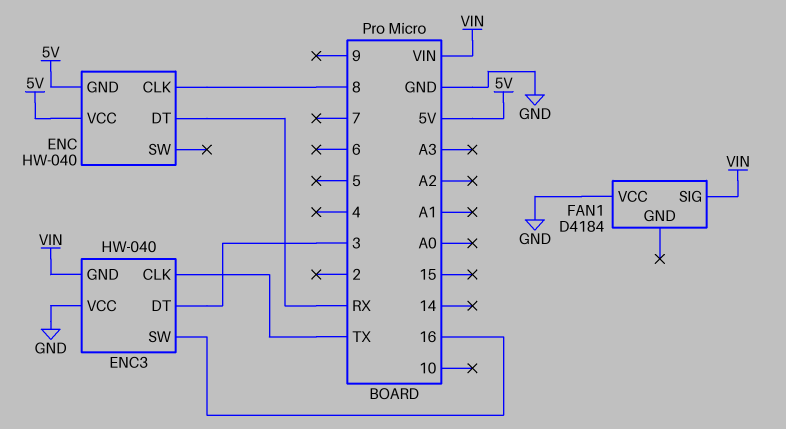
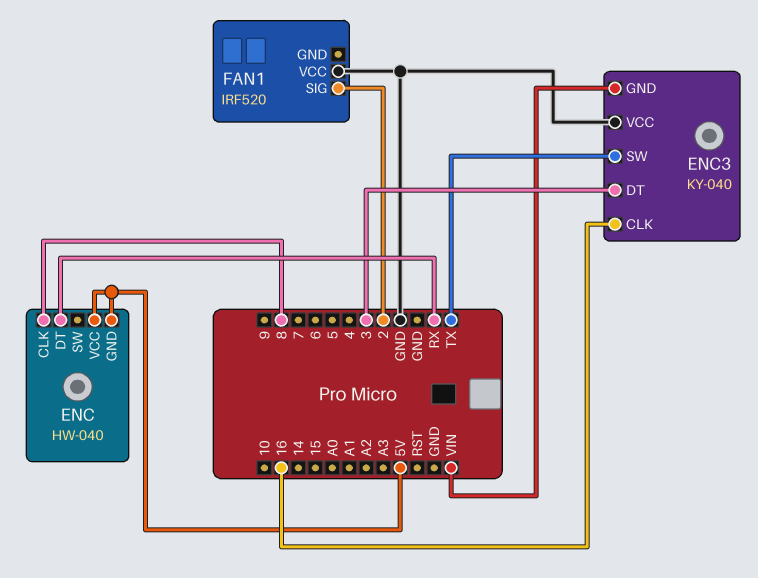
ENC3: HW-040 -> KY-040
ENC3 pin CLK: TX -> 16
ENC3 pin SW: 16 -> TX
FAN1: D4184 -> IRF520
FAN1 pin SIG: VIN -> 2

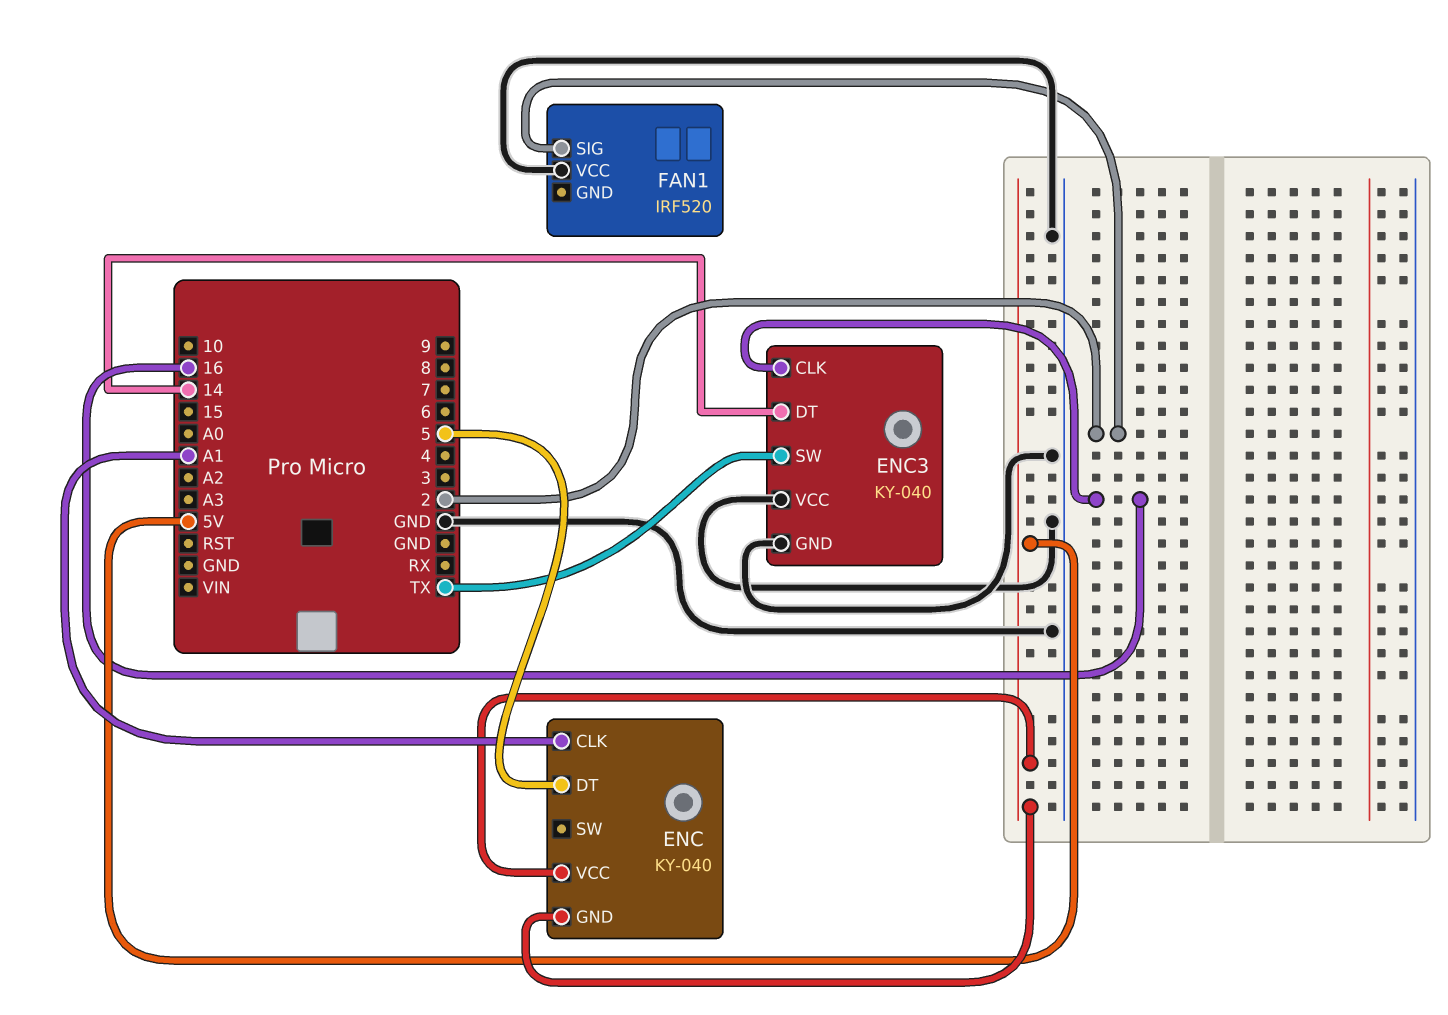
ENC: HW-040 -> KY-040
ENC pin CLK: 8 -> A1
ENC pin DT: RX -> 5
ENC3 pin DT: 3 -> 14
ENC3 pin GND: VIN -> GND

